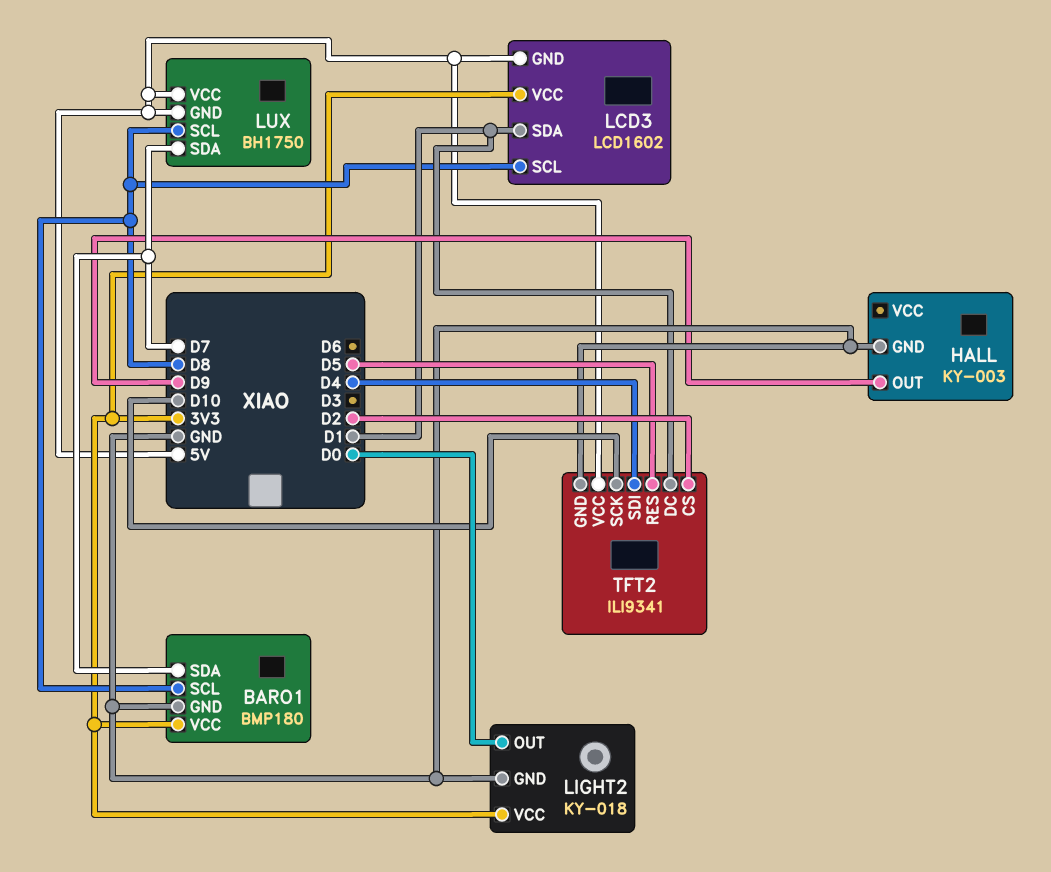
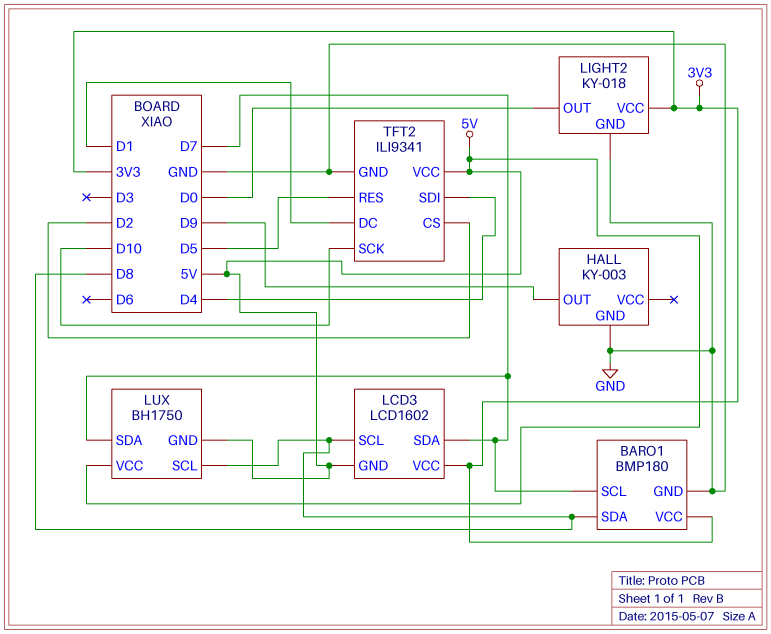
BARO1 pin SCL: D8 -> D7
BARO1 pin SDA: D7 -> D8
LCD3 pin SDA: D1 -> D7

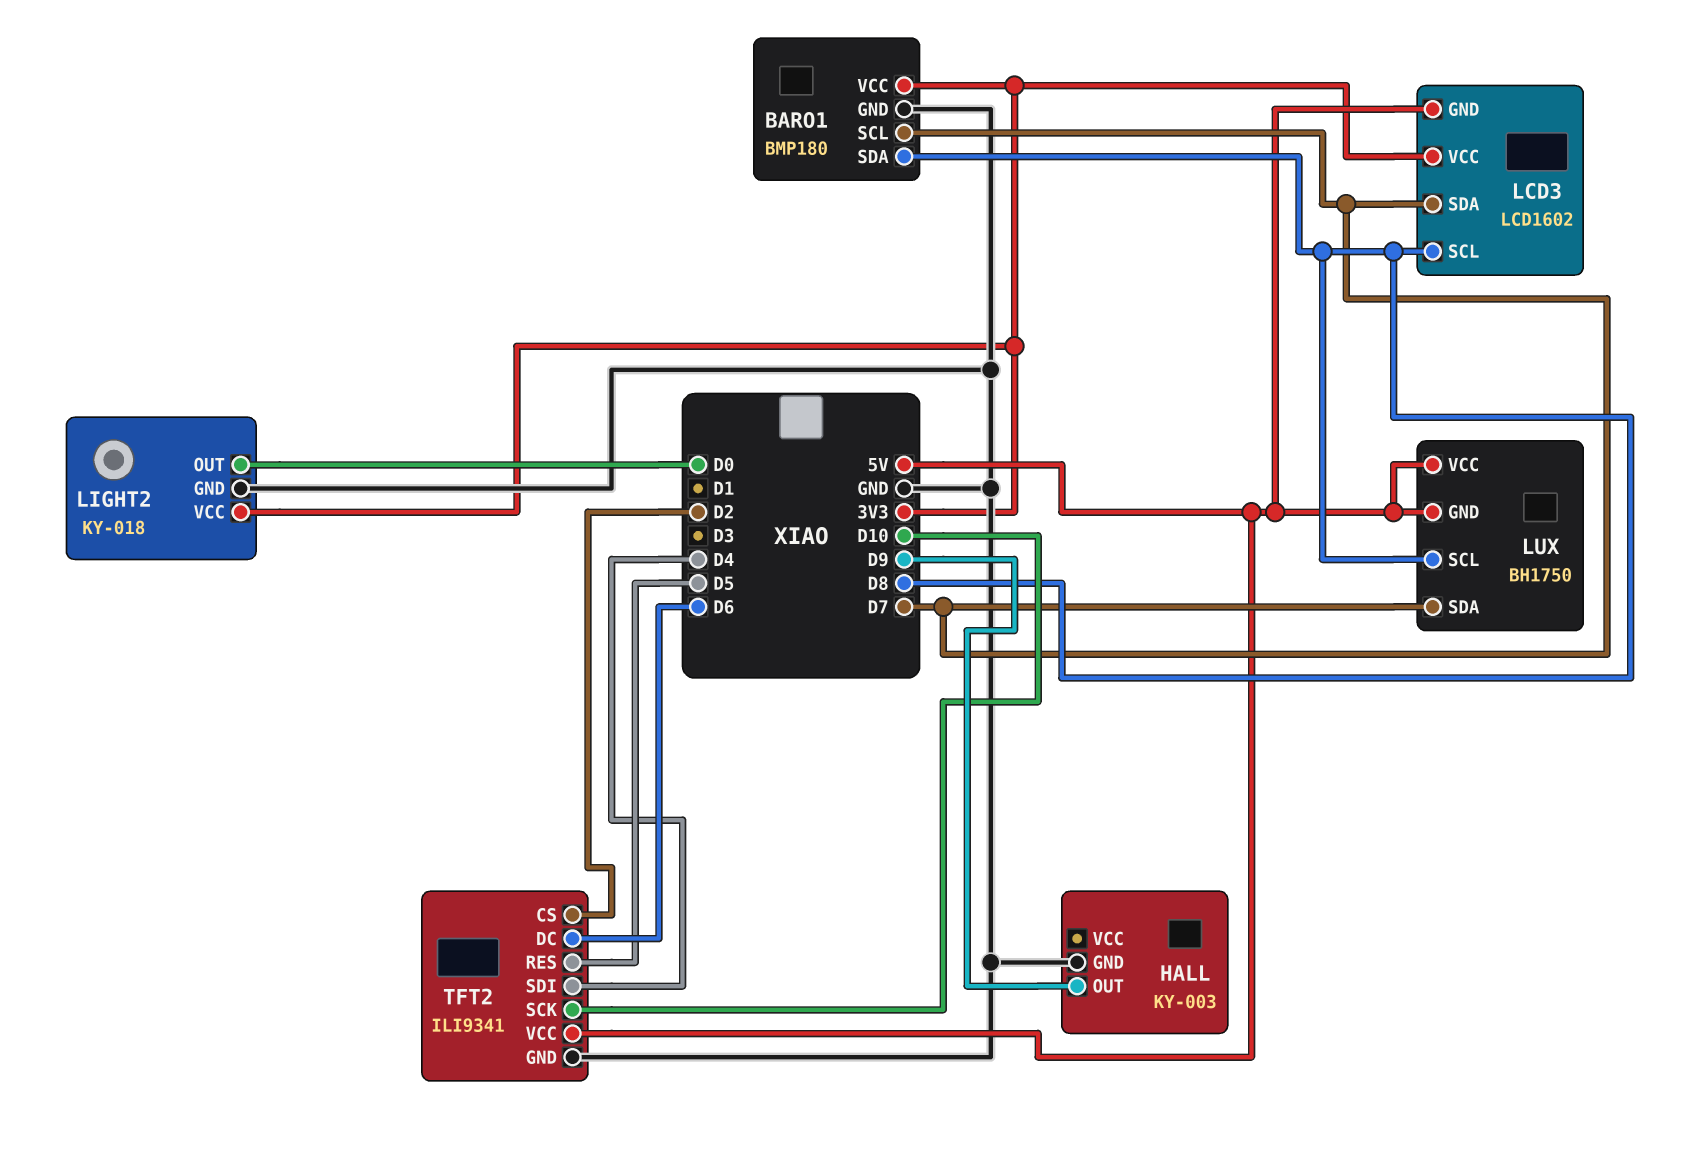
TFT2 pin DC: D1 -> D6

